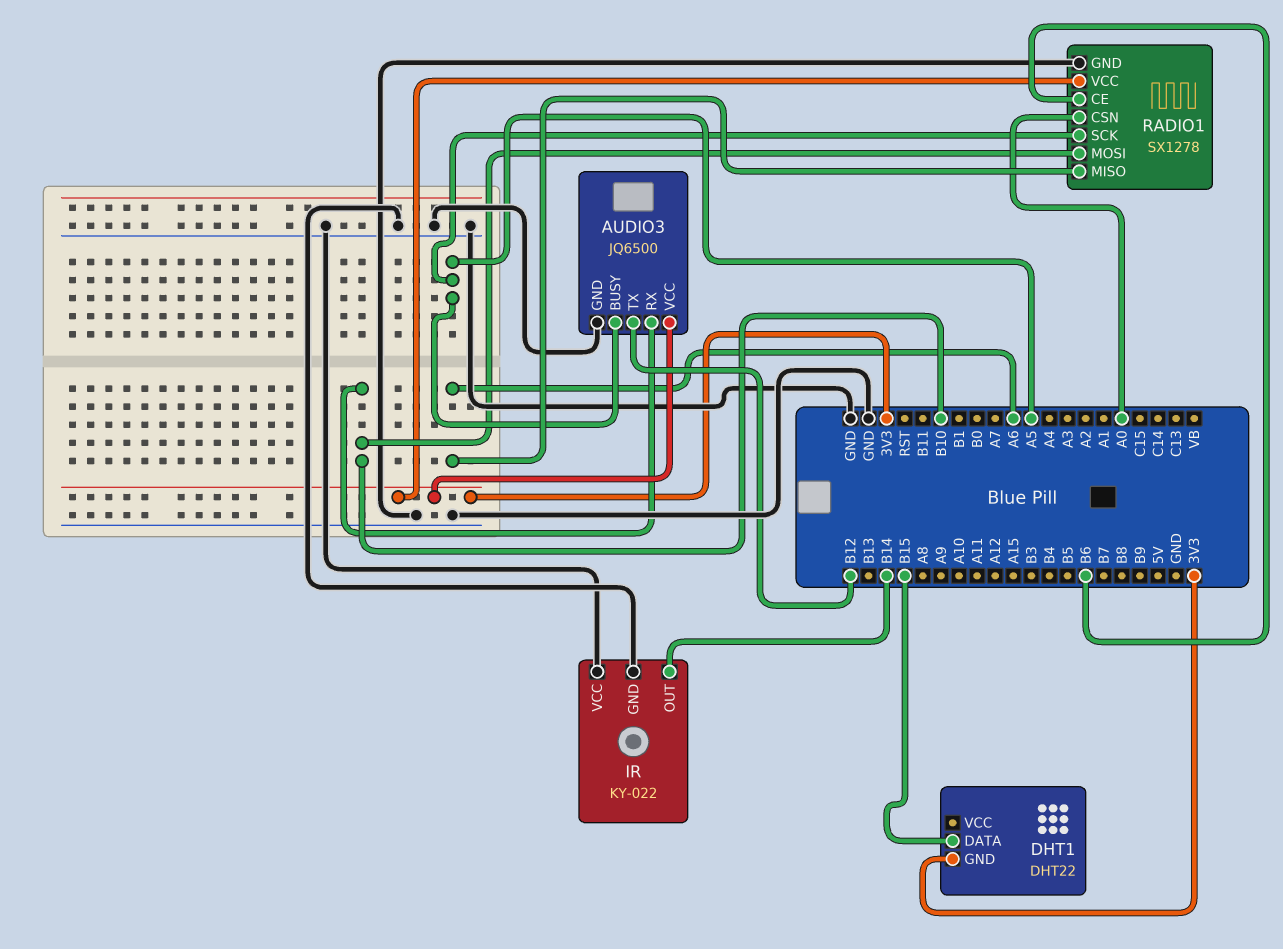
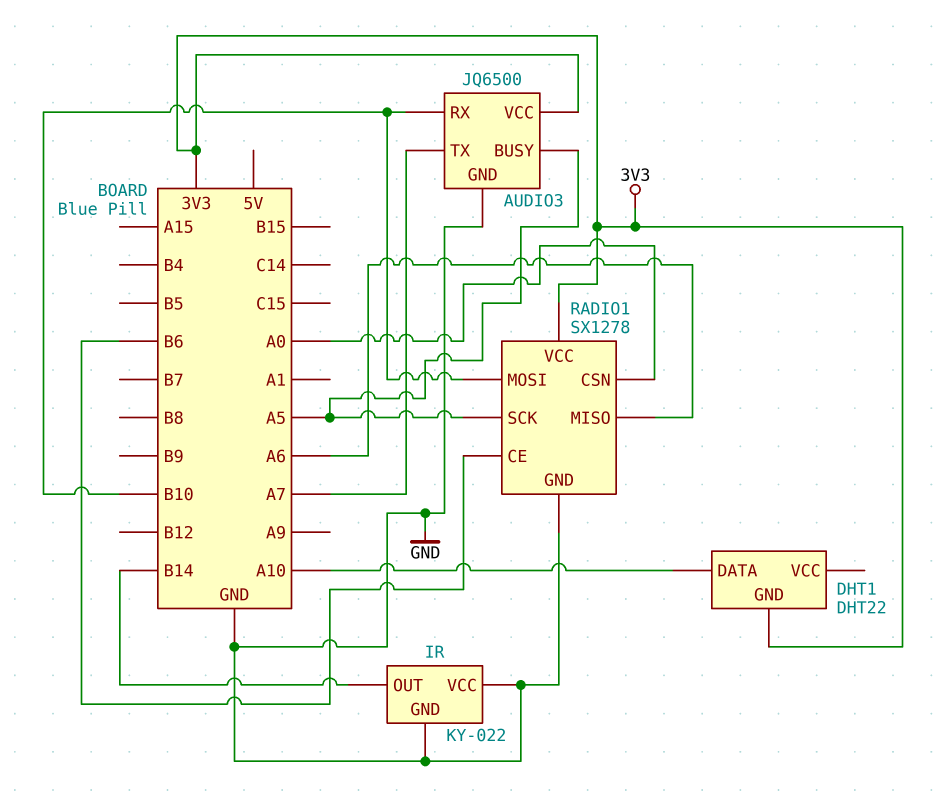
AUDIO3 pin TX: B12 -> A7
DHT1 pin DATA: B15 -> A10

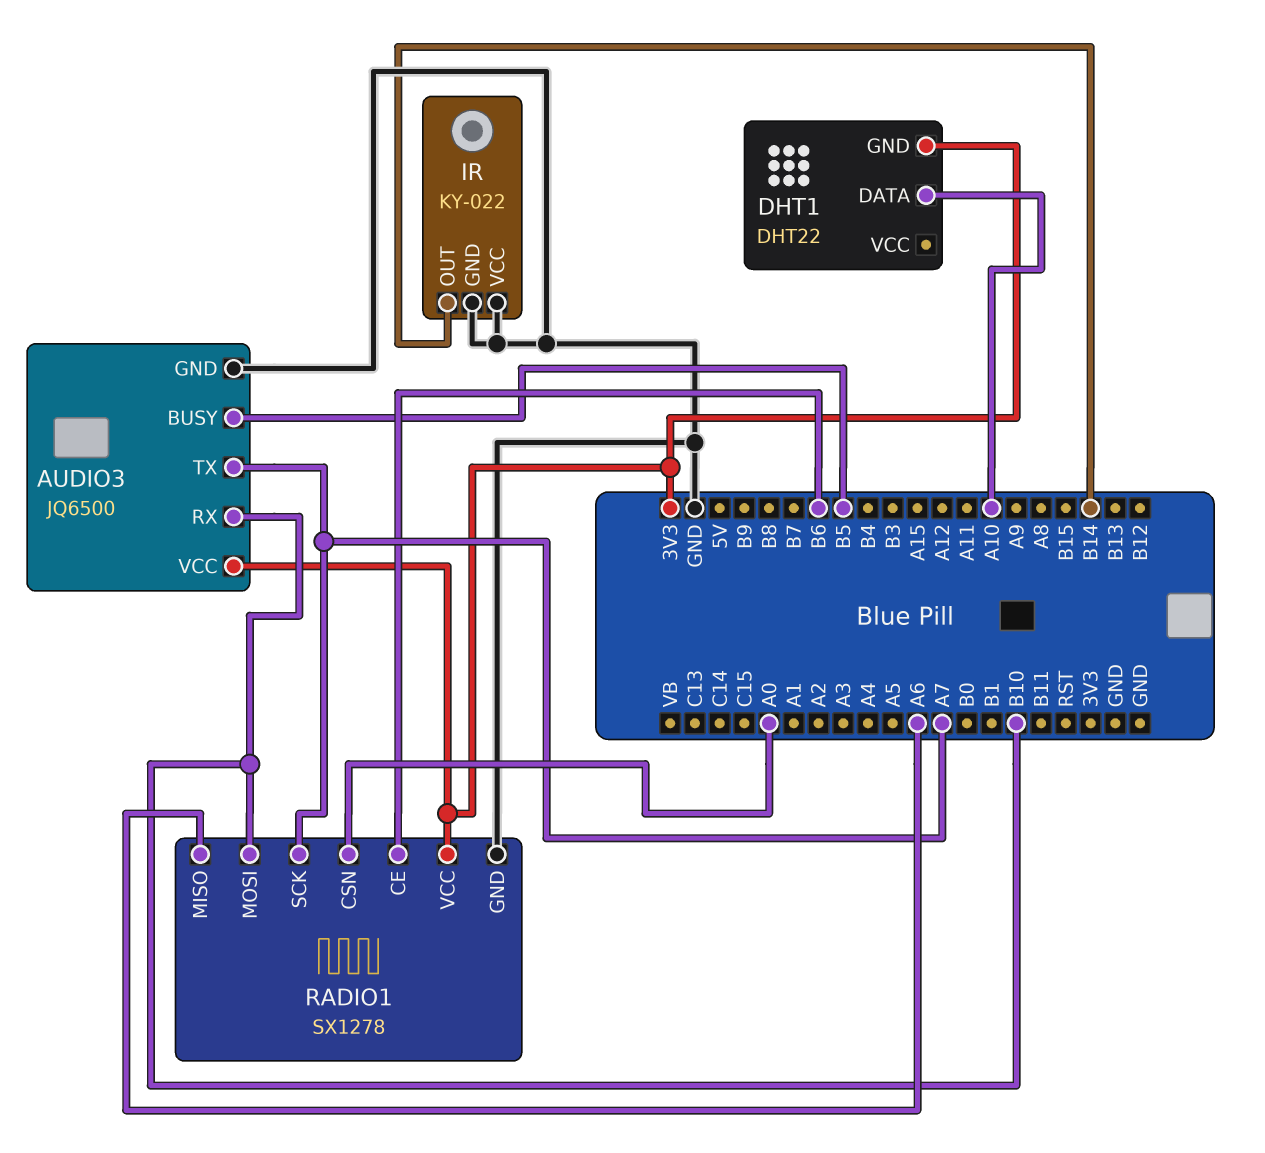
AUDIO3 pin BUSY: A5 -> B5
RADIO1 pin SCK: A5 -> A7

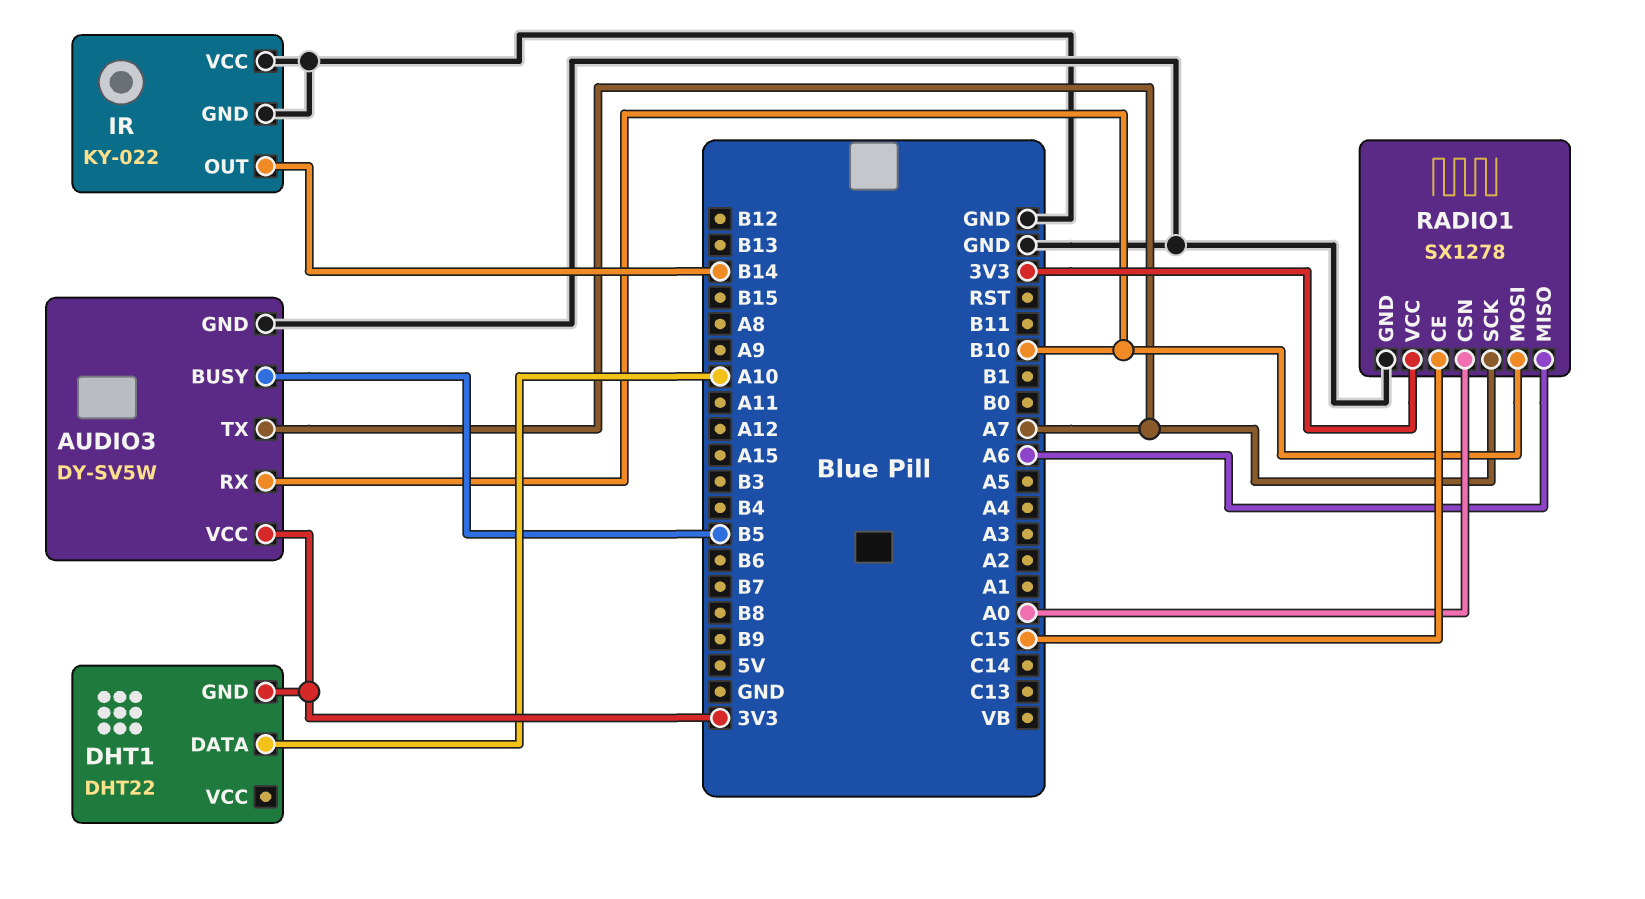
AUDIO3: JQ6500 -> DY-SV5W
RADIO1 pin CE: B6 -> C15

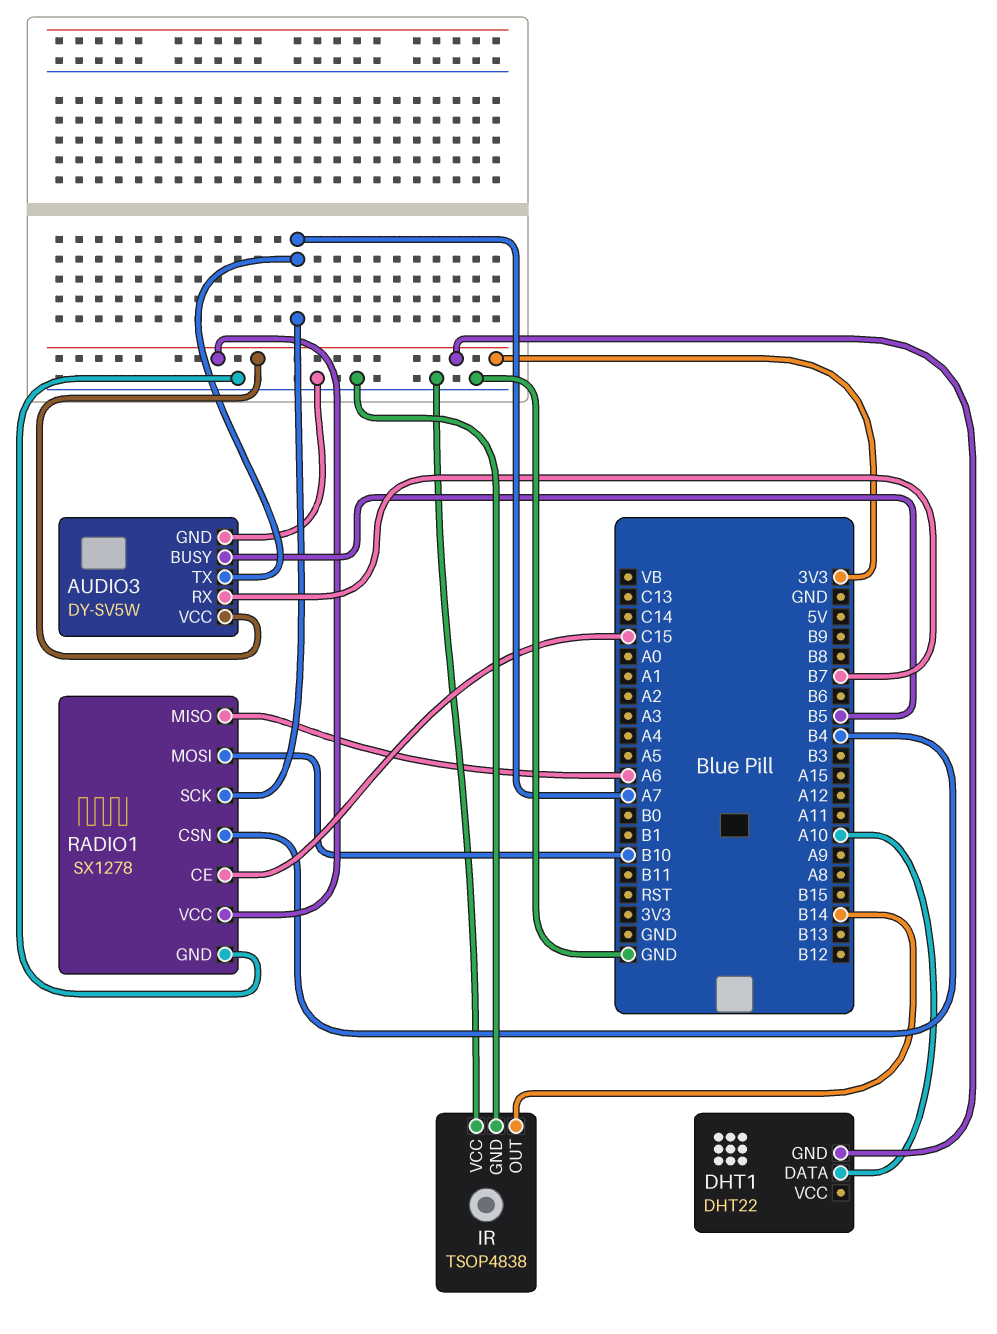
AUDIO3 pin RX: B10 -> B7
IR: KY-022 -> TSOP4838
RADIO1 pin CSN: A0 -> B4

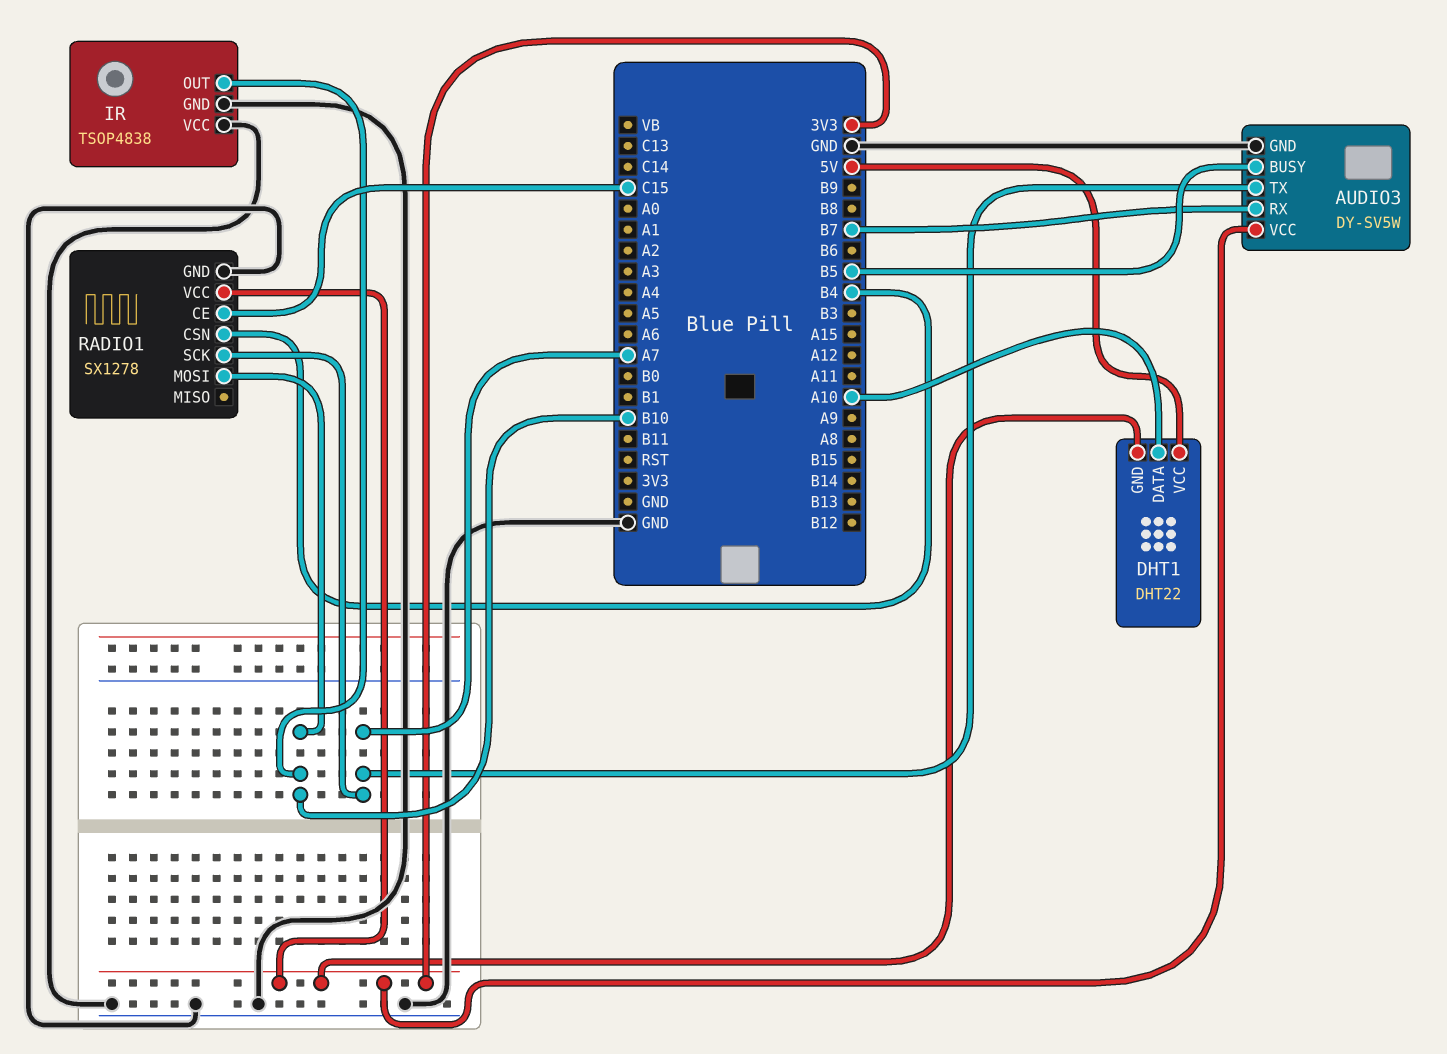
DHT1 pin VCC: none -> 5V
IR pin OUT: B14 -> B10
RADIO1 pin MISO: A6 -> none

